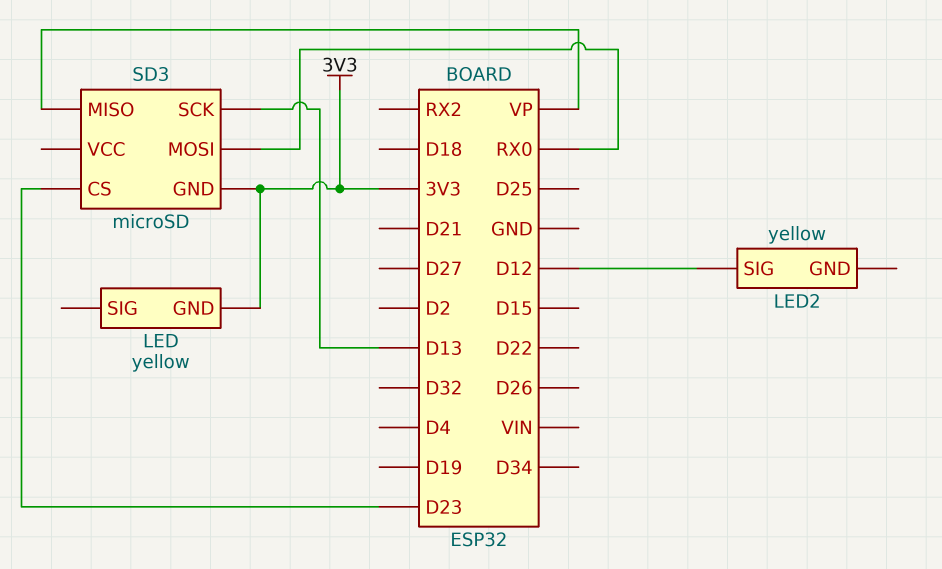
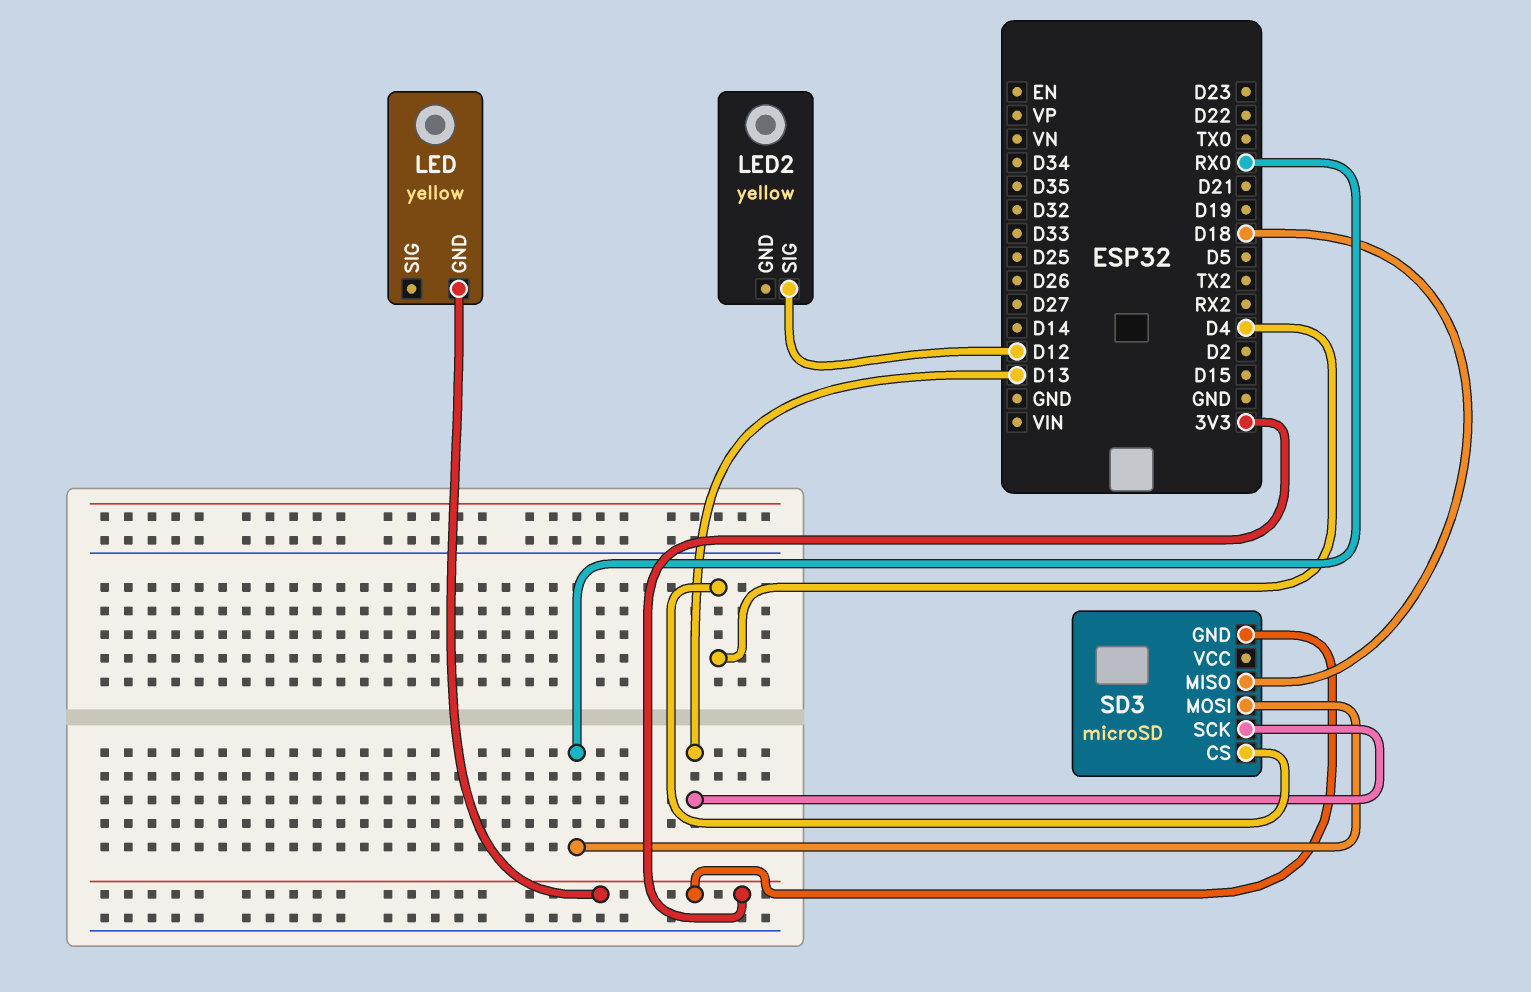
SD3 pin CS: D23 -> D4
SD3 pin MISO: VP -> D18

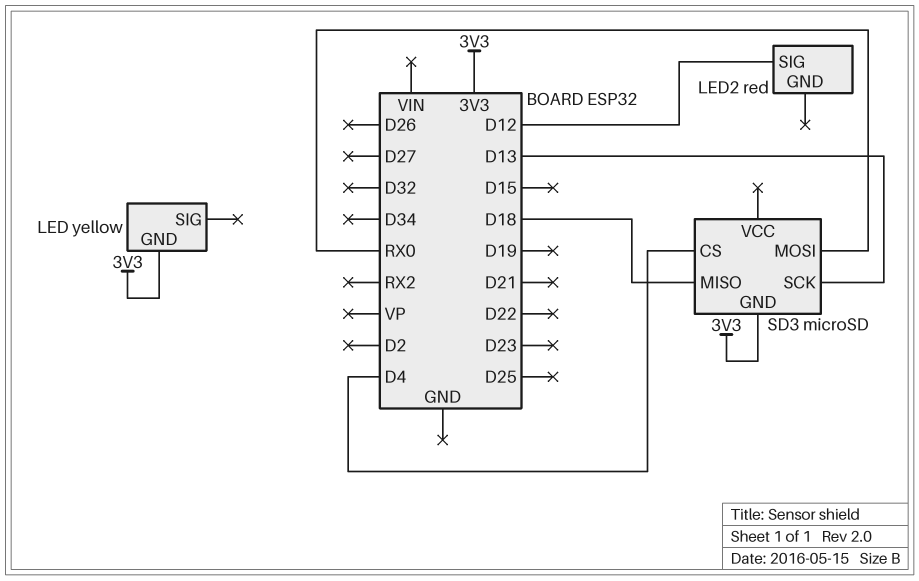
LED2: yellow -> red

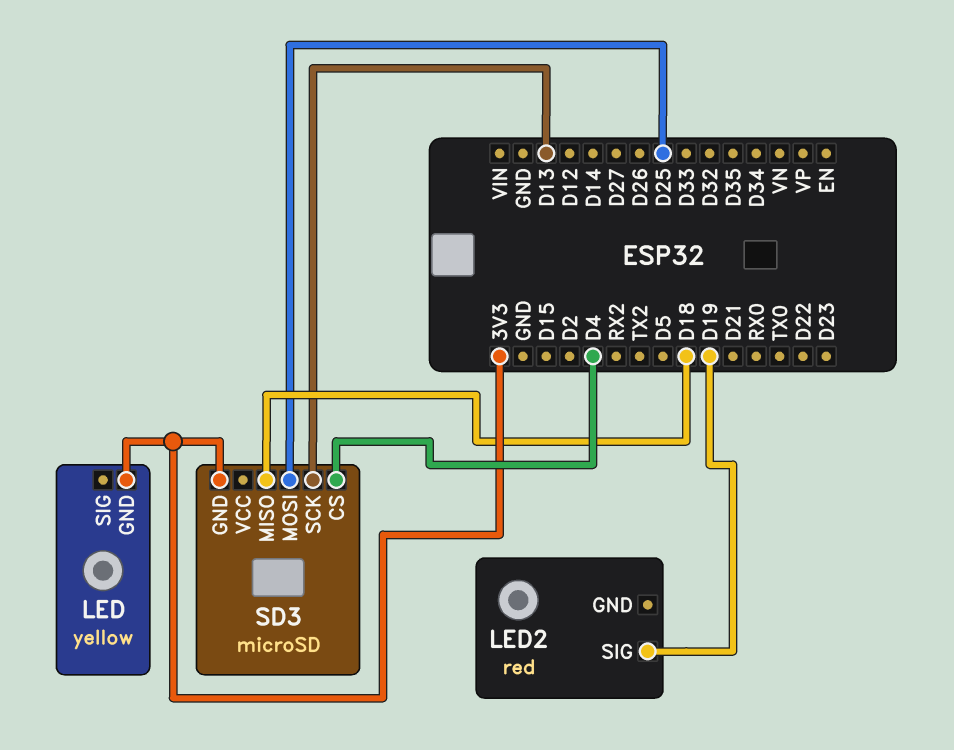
LED2 pin SIG: D12 -> D19
SD3 pin MOSI: RX0 -> D25

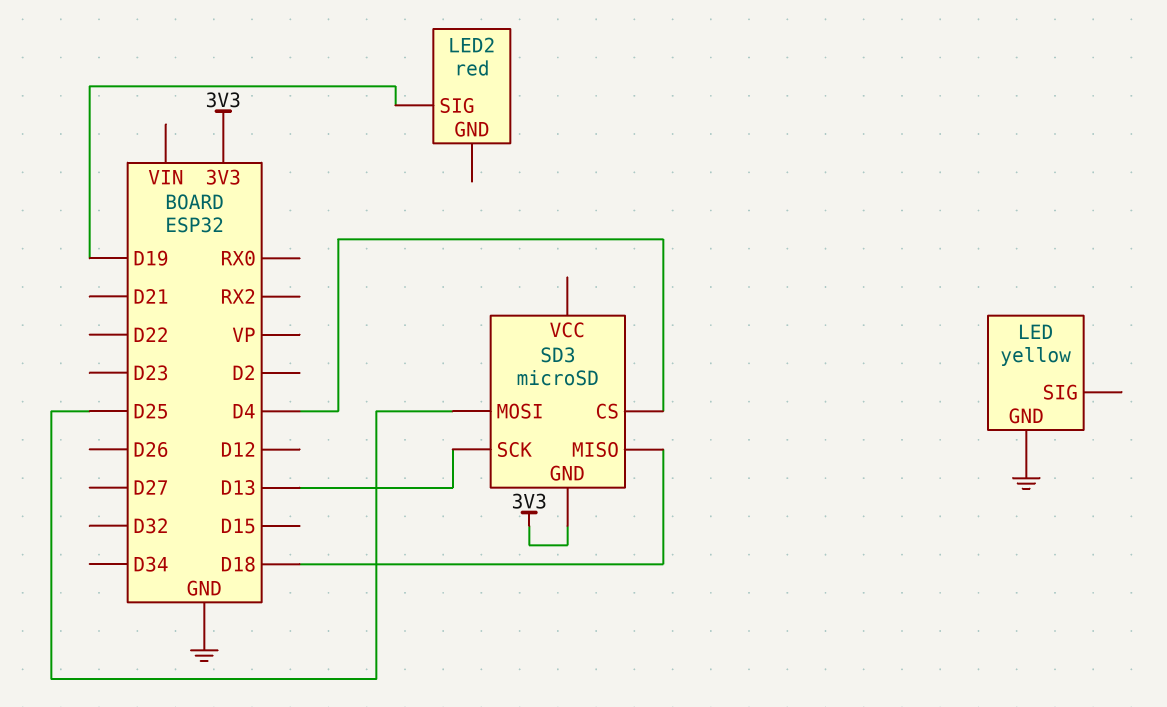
LED pin GND: 3V3 -> GND

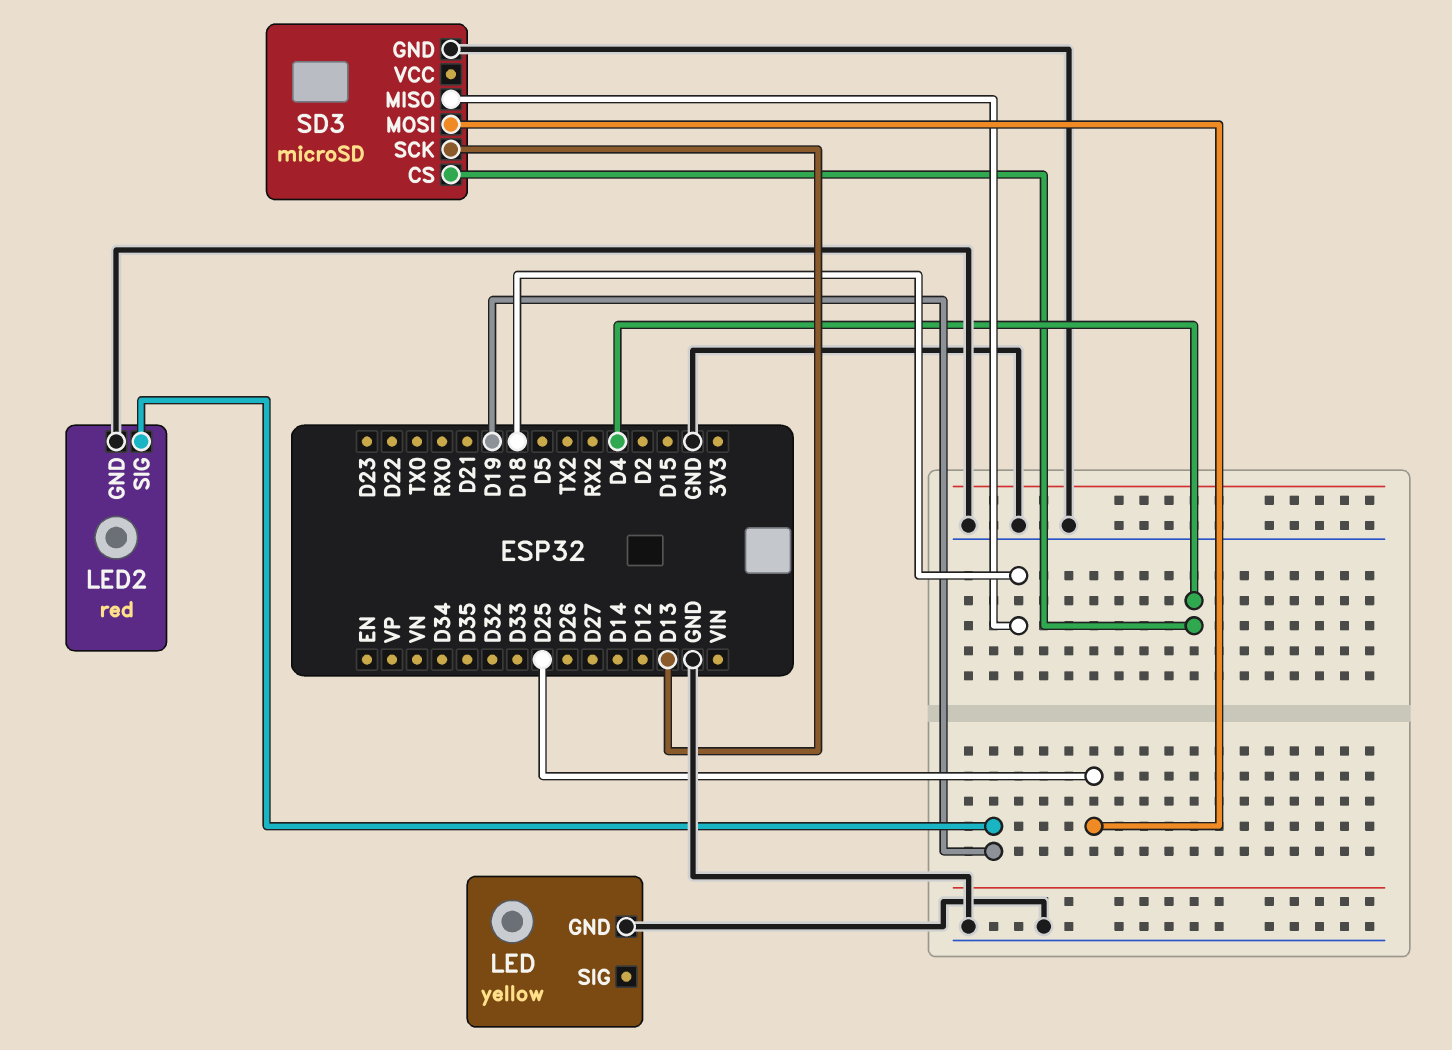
LED2 pin GND: none -> GND
SD3 pin GND: 3V3 -> GND

